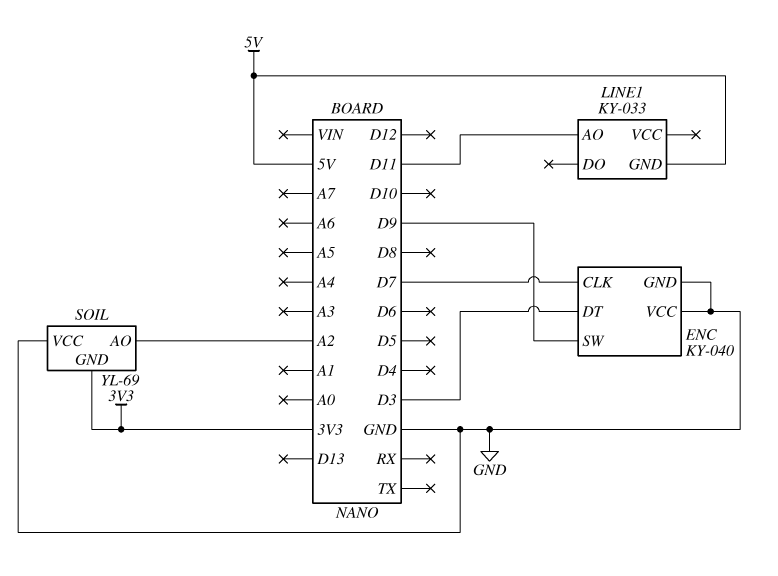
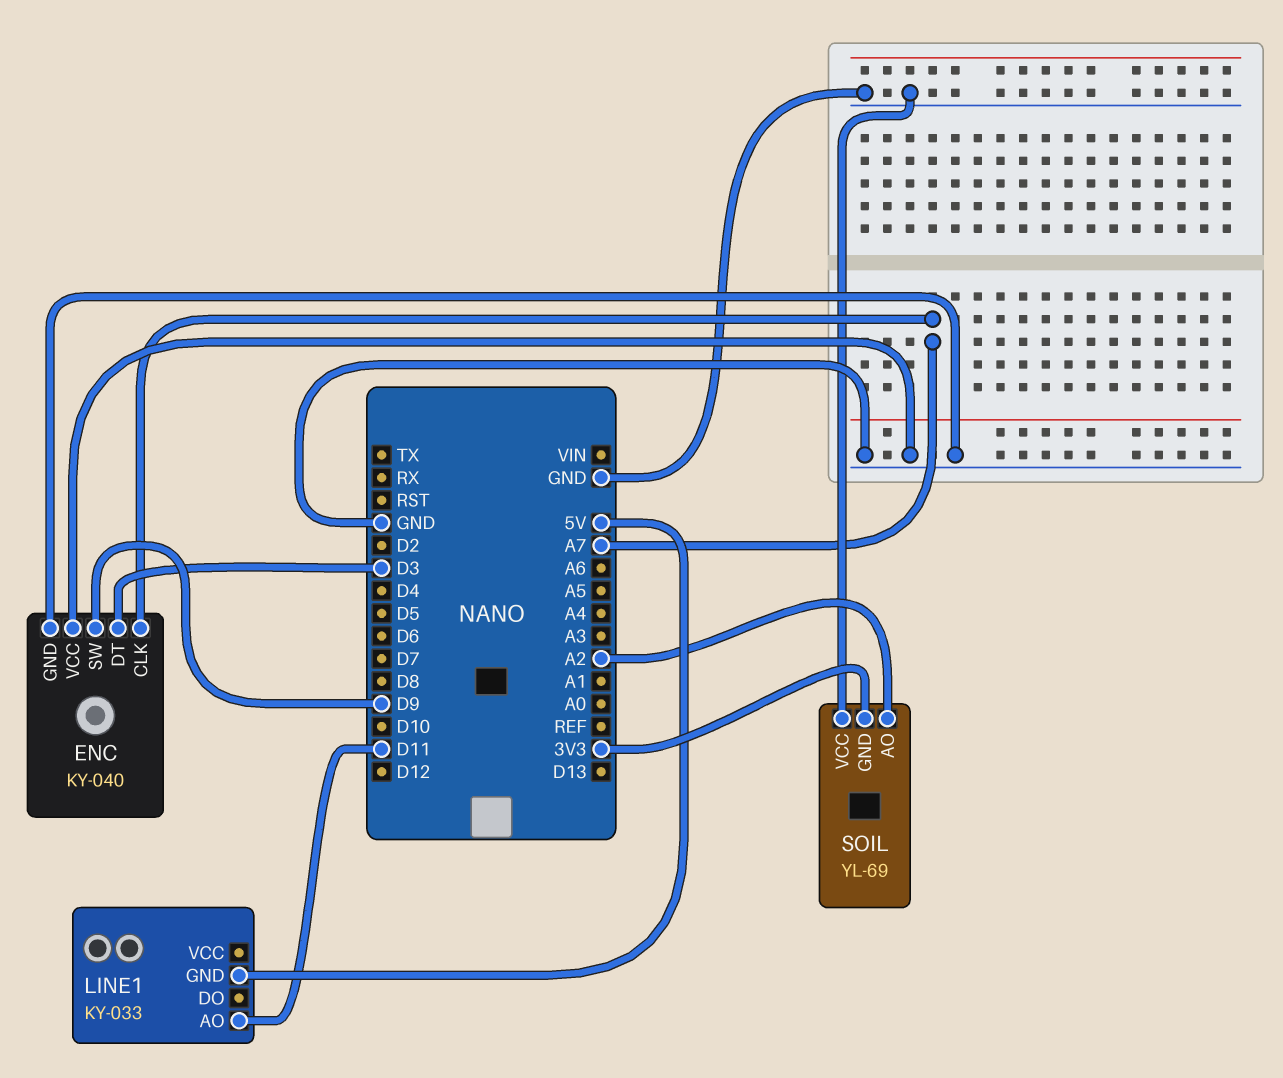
ENC pin CLK: D7 -> A7

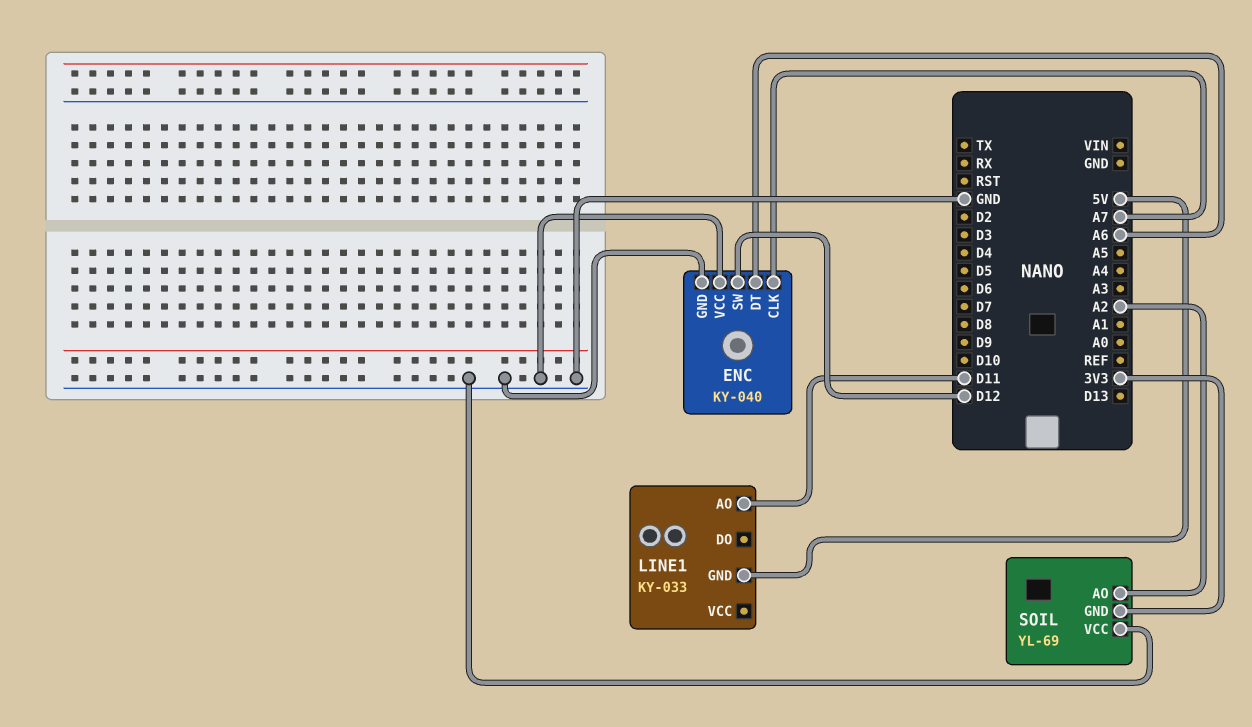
ENC pin DT: D3 -> A6
ENC pin SW: D9 -> D12

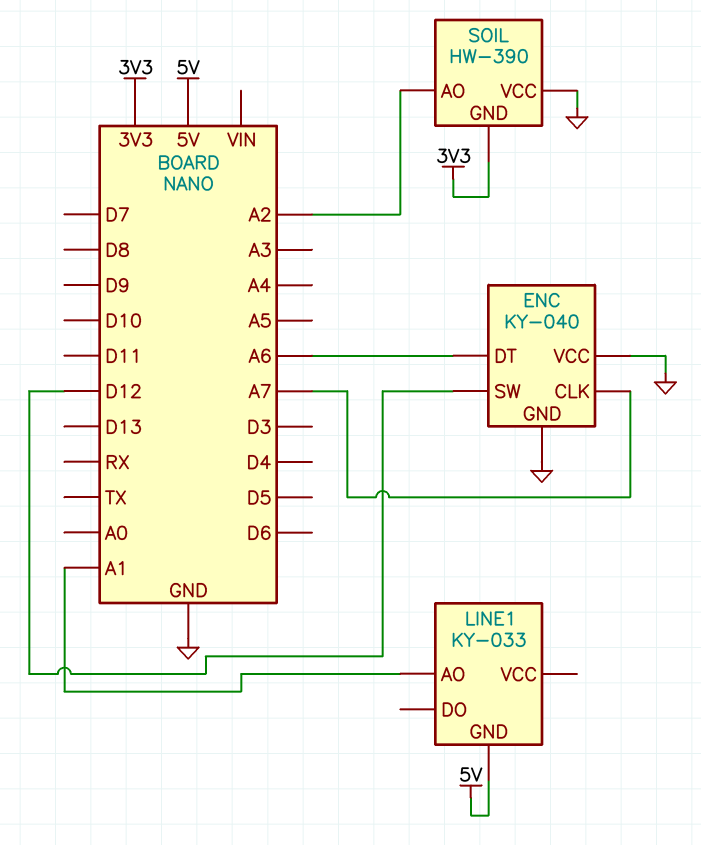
LINE1 pin AO: D11 -> A1
SOIL: YL-69 -> HW-390

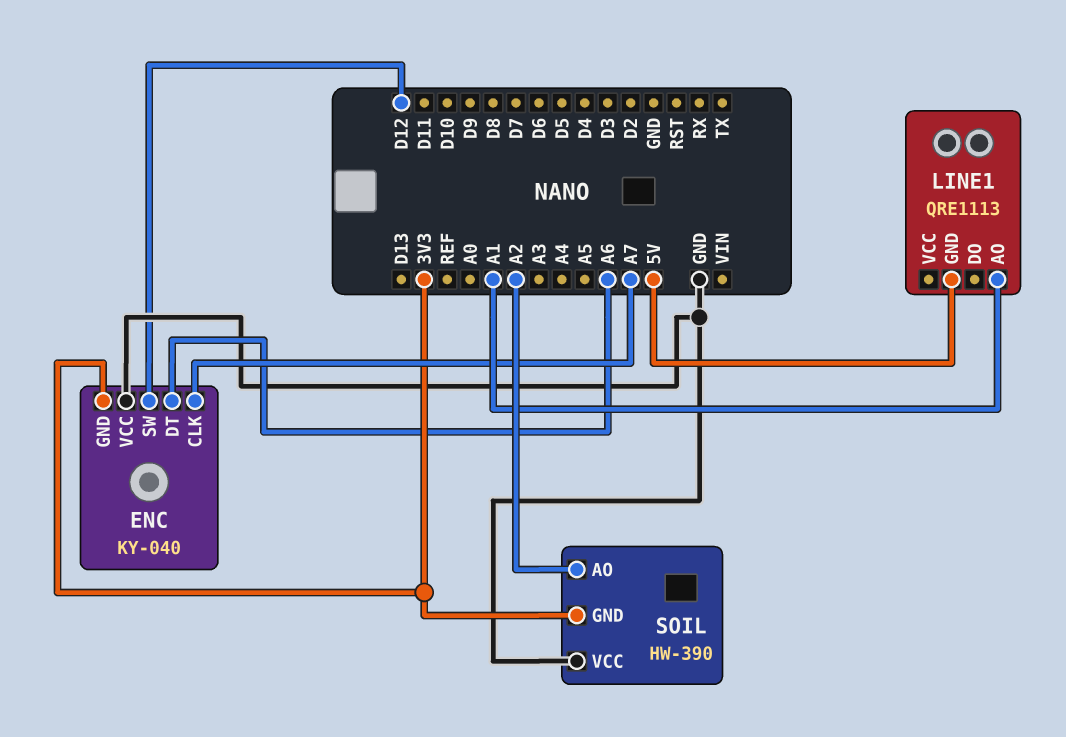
ENC pin GND: GND -> 3V3
LINE1: KY-033 -> QRE1113

